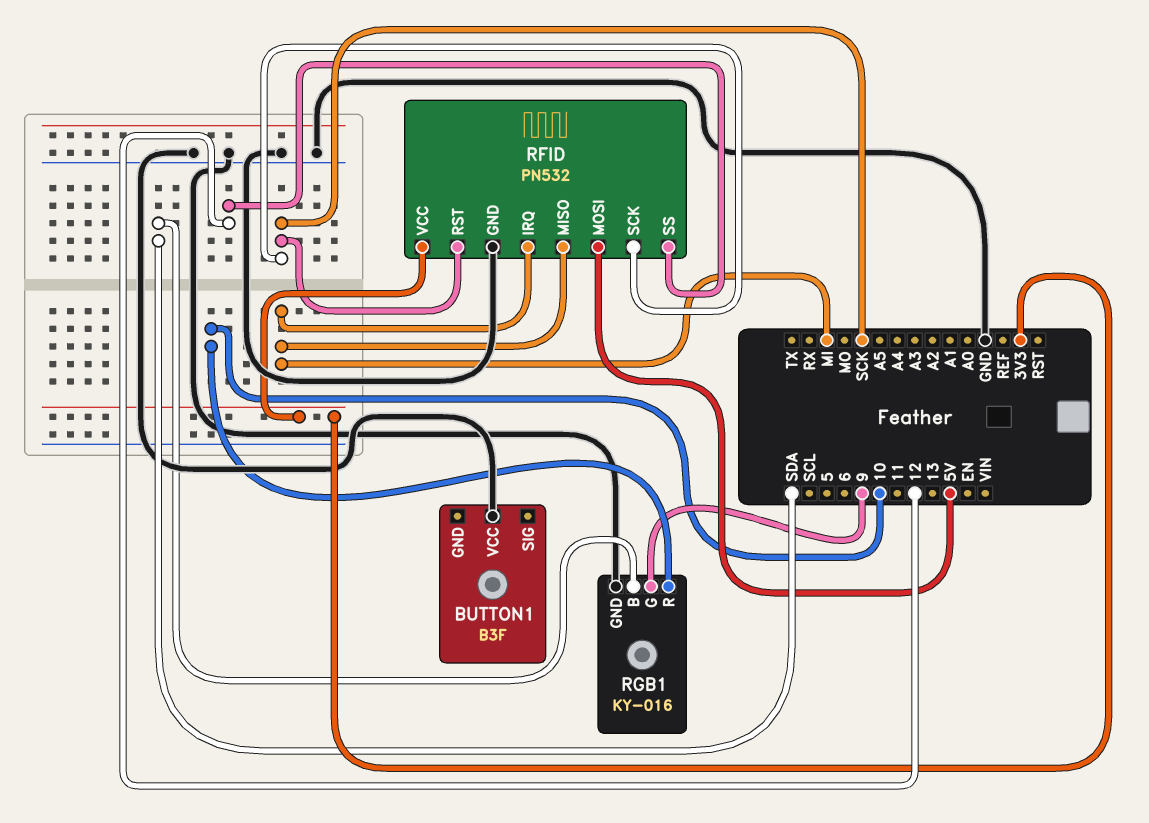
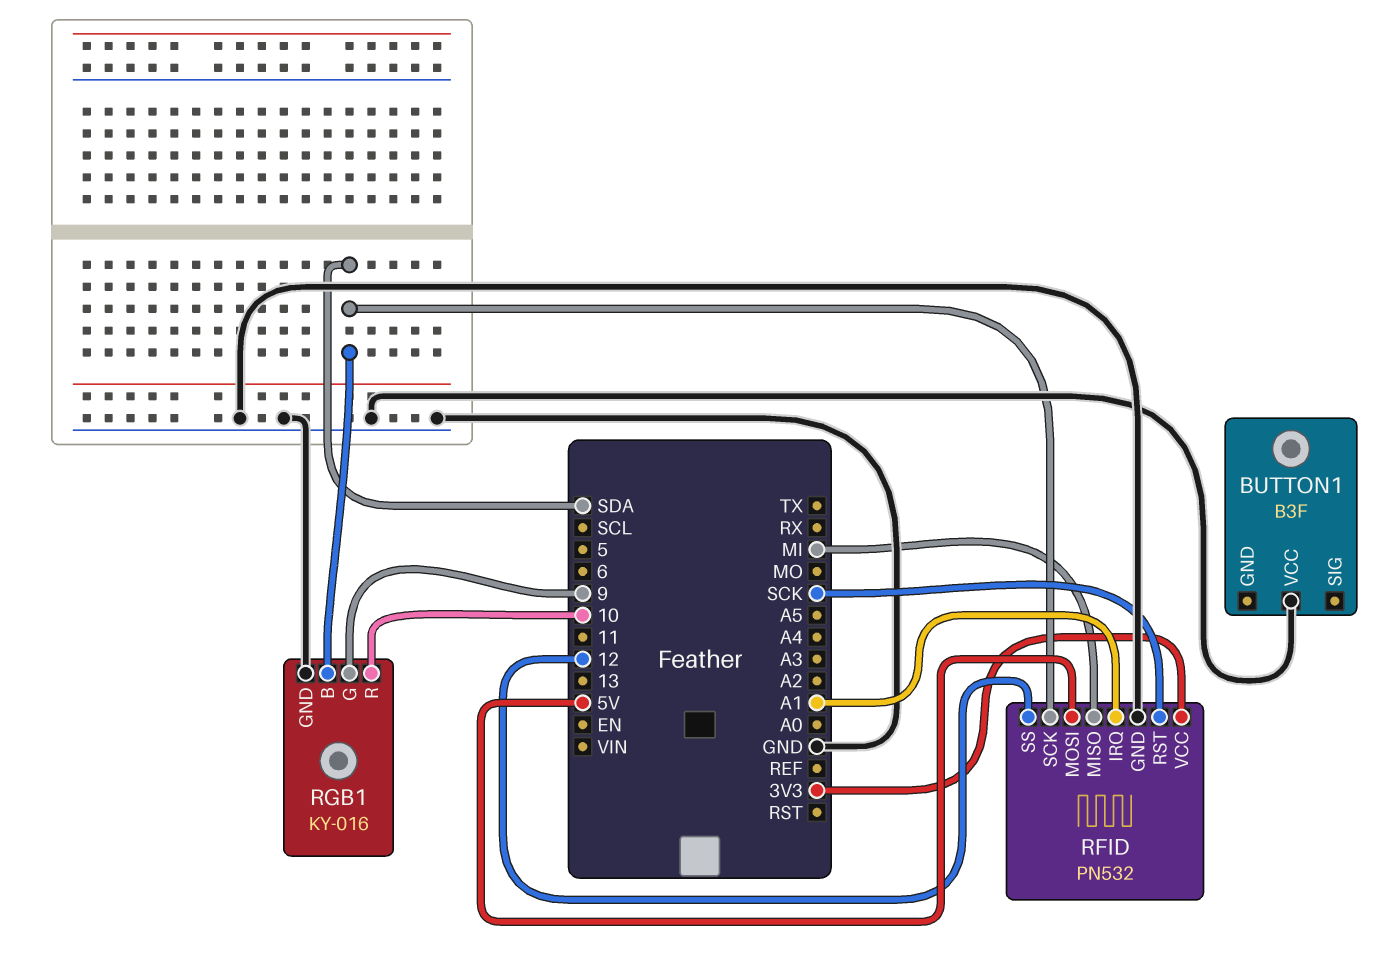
RFID pin IRQ: MI -> A1
RFID pin SCK: SCK -> SDA

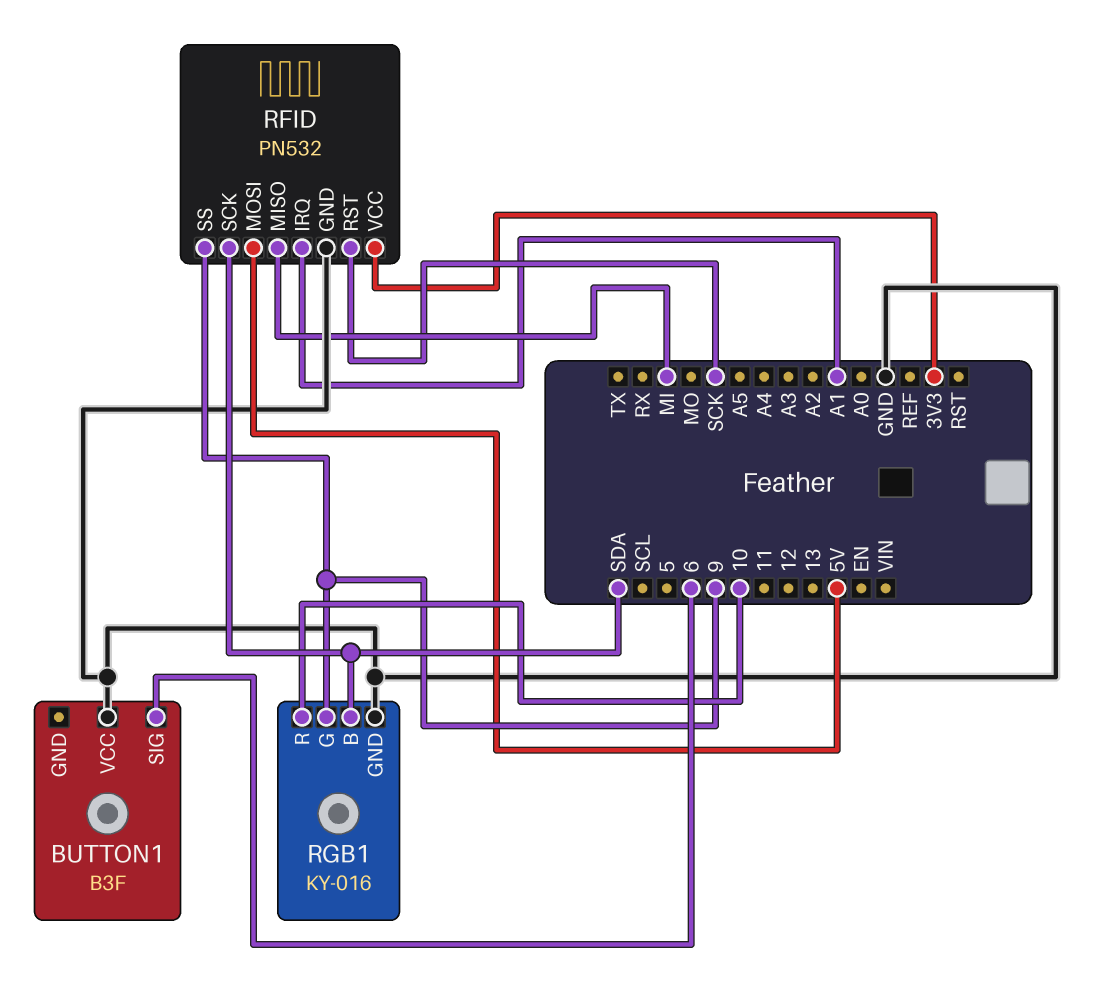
BUTTON1 pin SIG: none -> 6
RFID pin SS: 12 -> 9

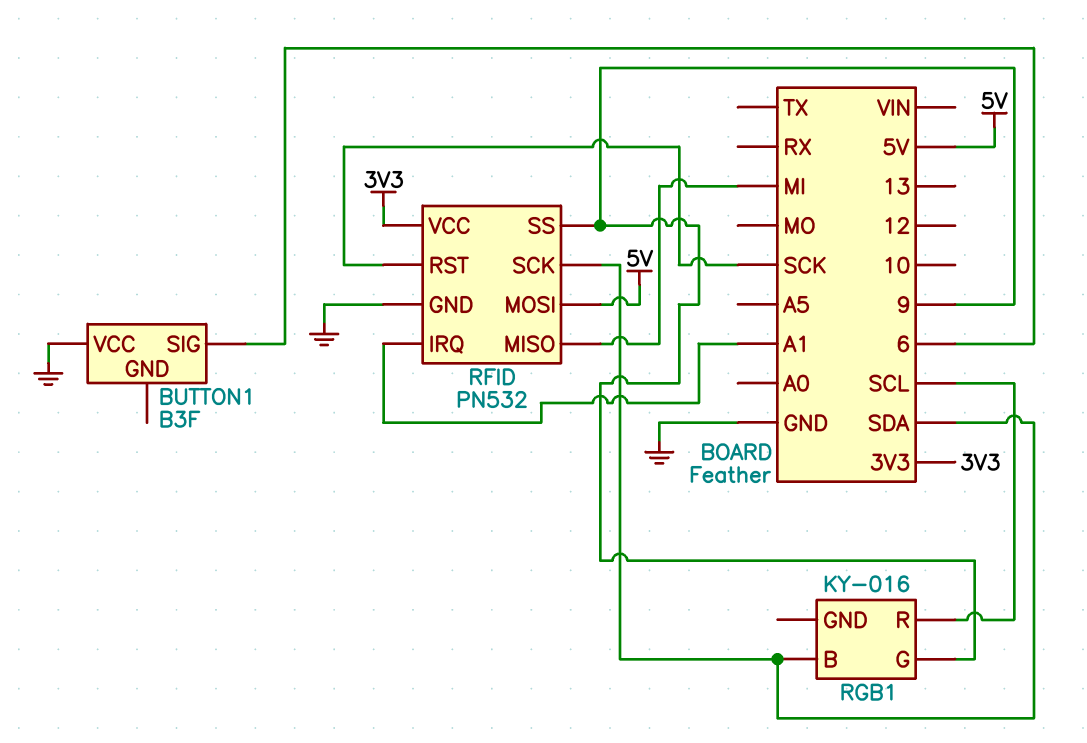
RGB1 pin GND: GND -> none
RGB1 pin R: 10 -> SCL

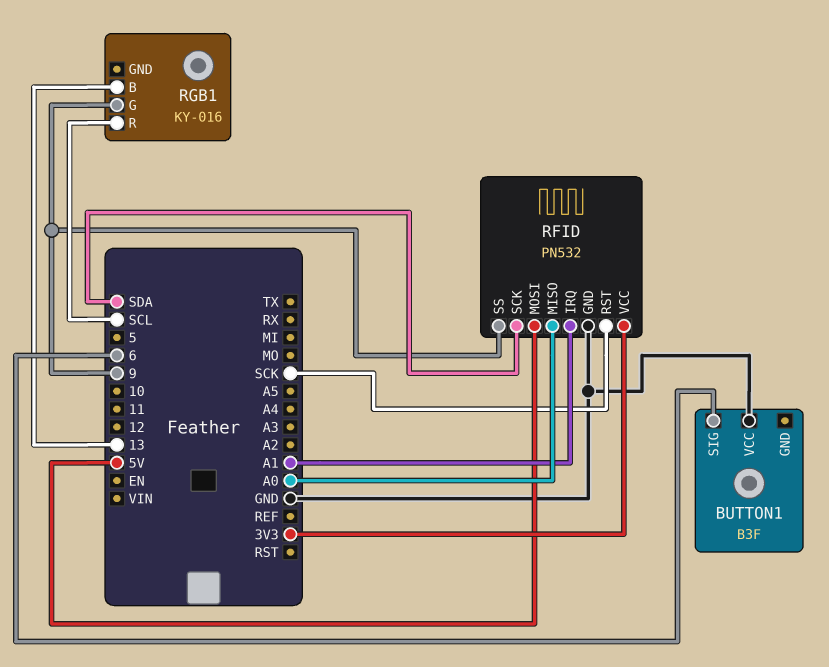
RFID pin MISO: MI -> A0
RGB1 pin B: SDA -> 13

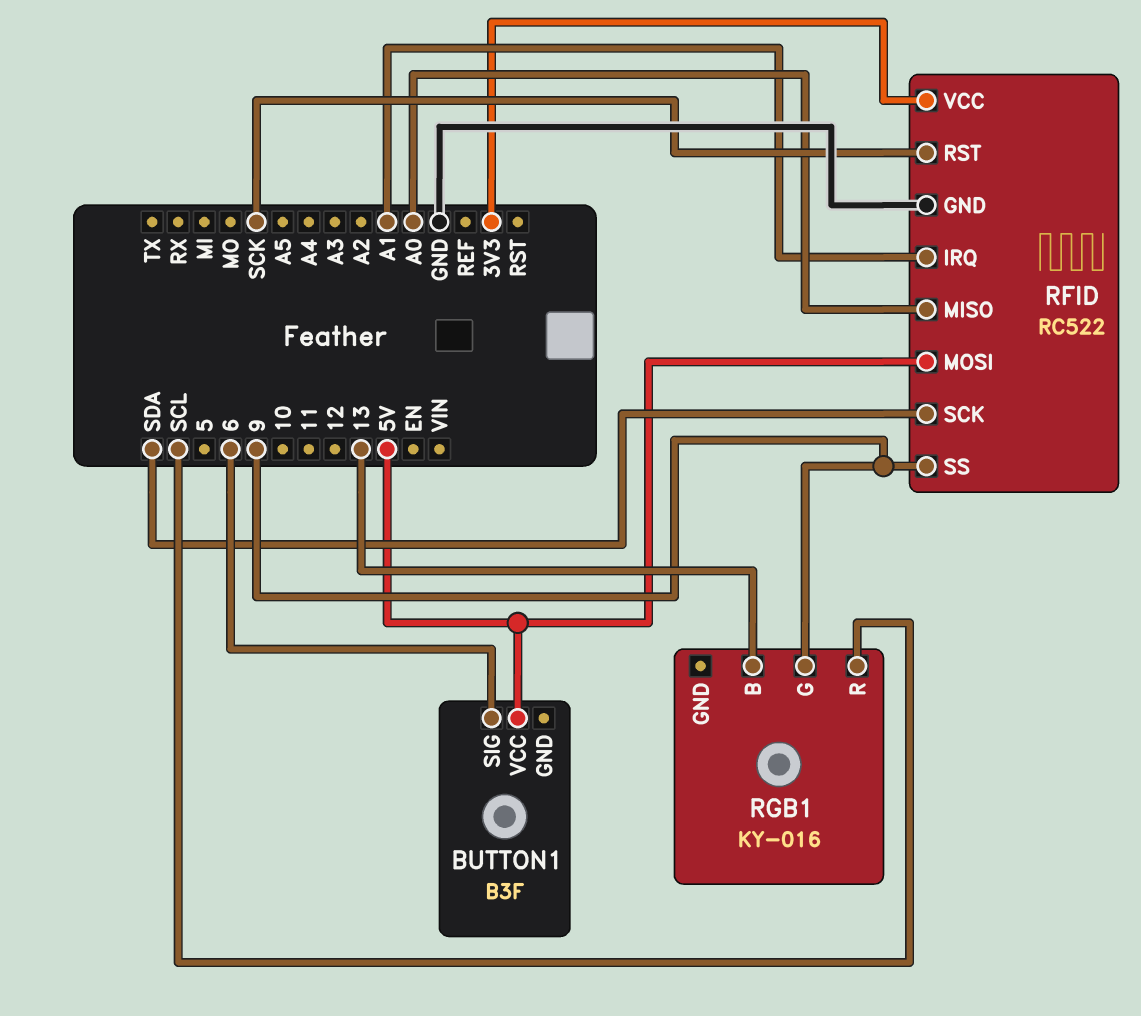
BUTTON1 pin VCC: GND -> 5V
RFID: PN532 -> RC522

